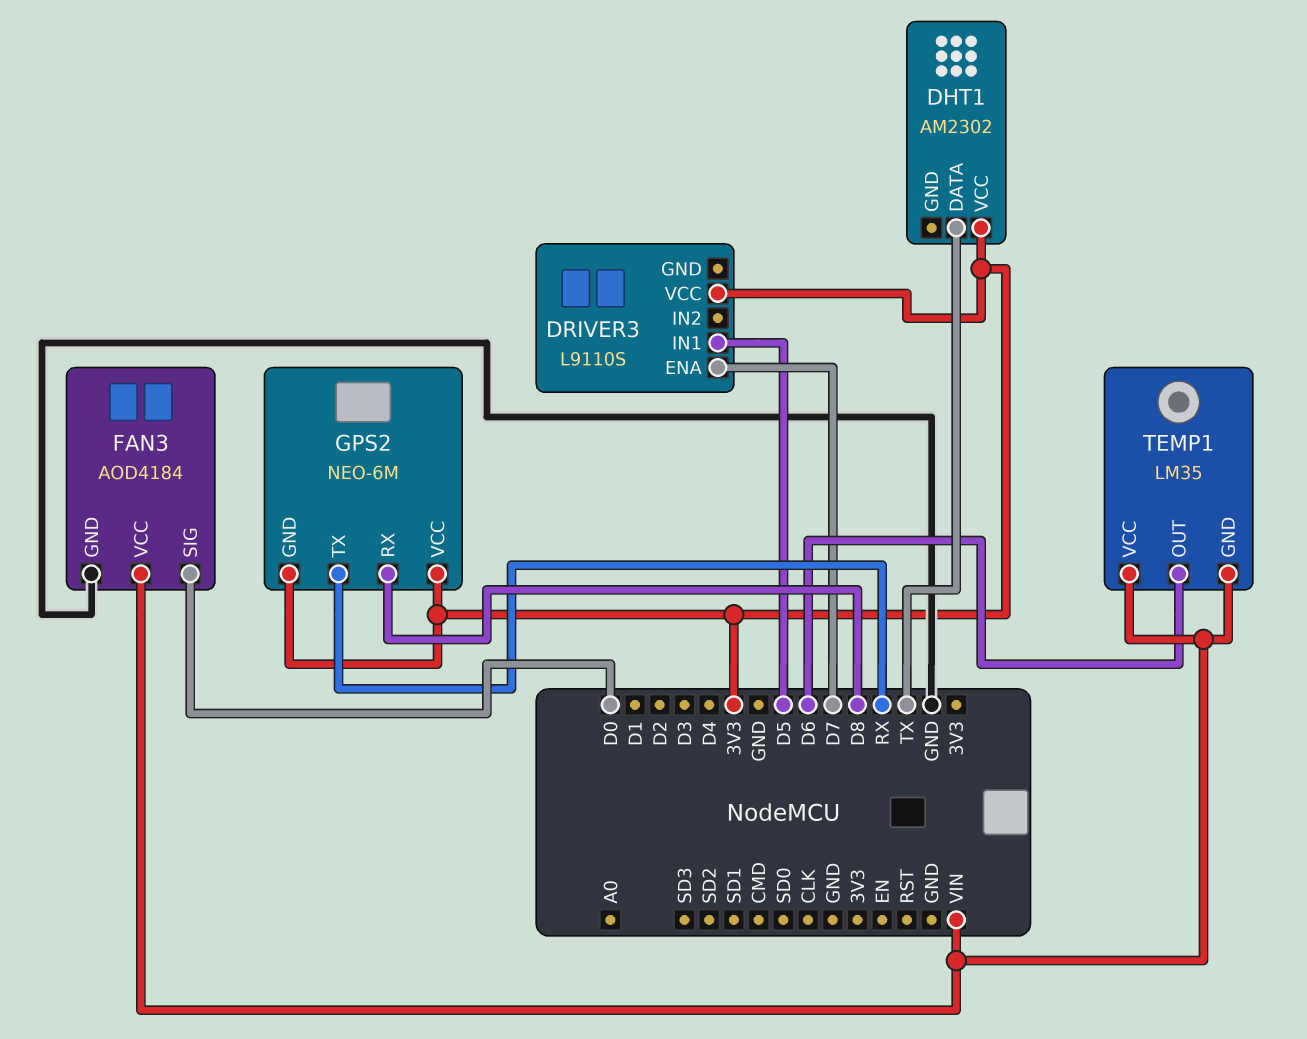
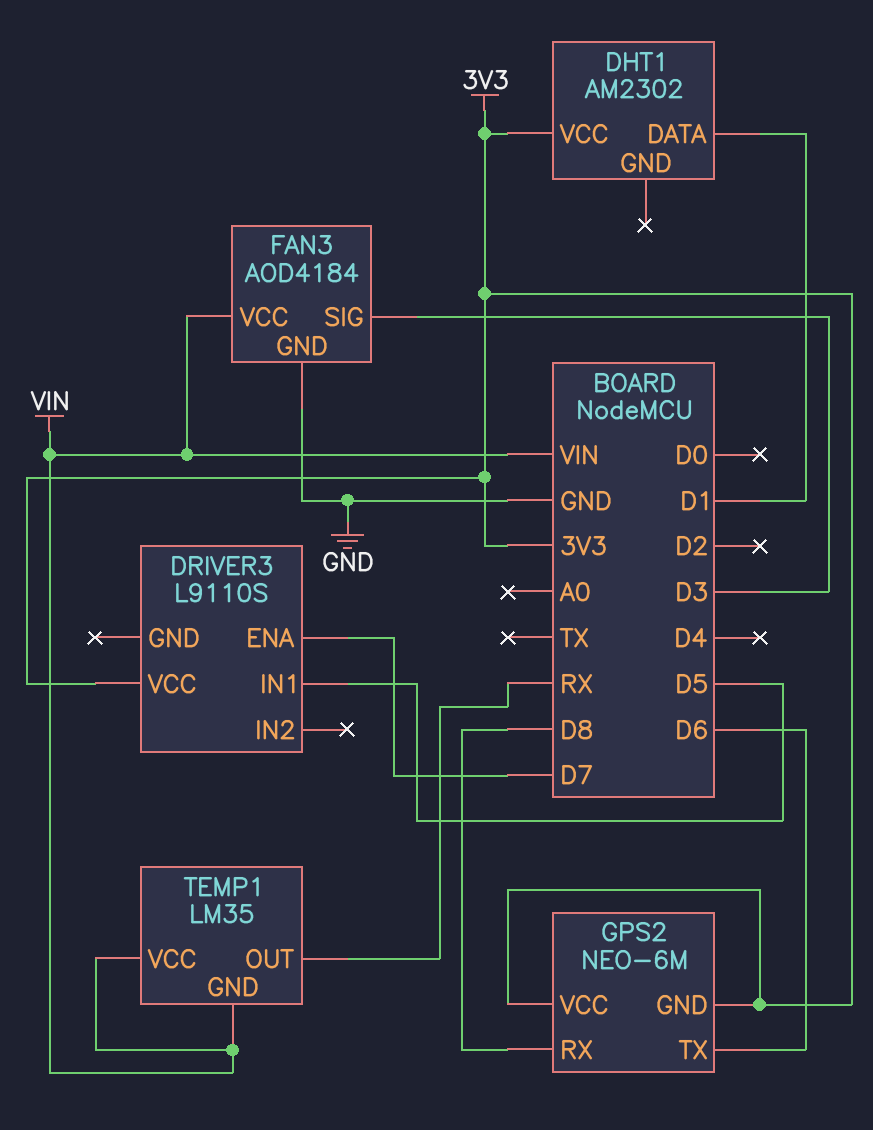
DHT1 pin DATA: TX -> D1
FAN3 pin SIG: D0 -> D3
GPS2 pin TX: RX -> D6
TEMP1 pin OUT: D6 -> RX

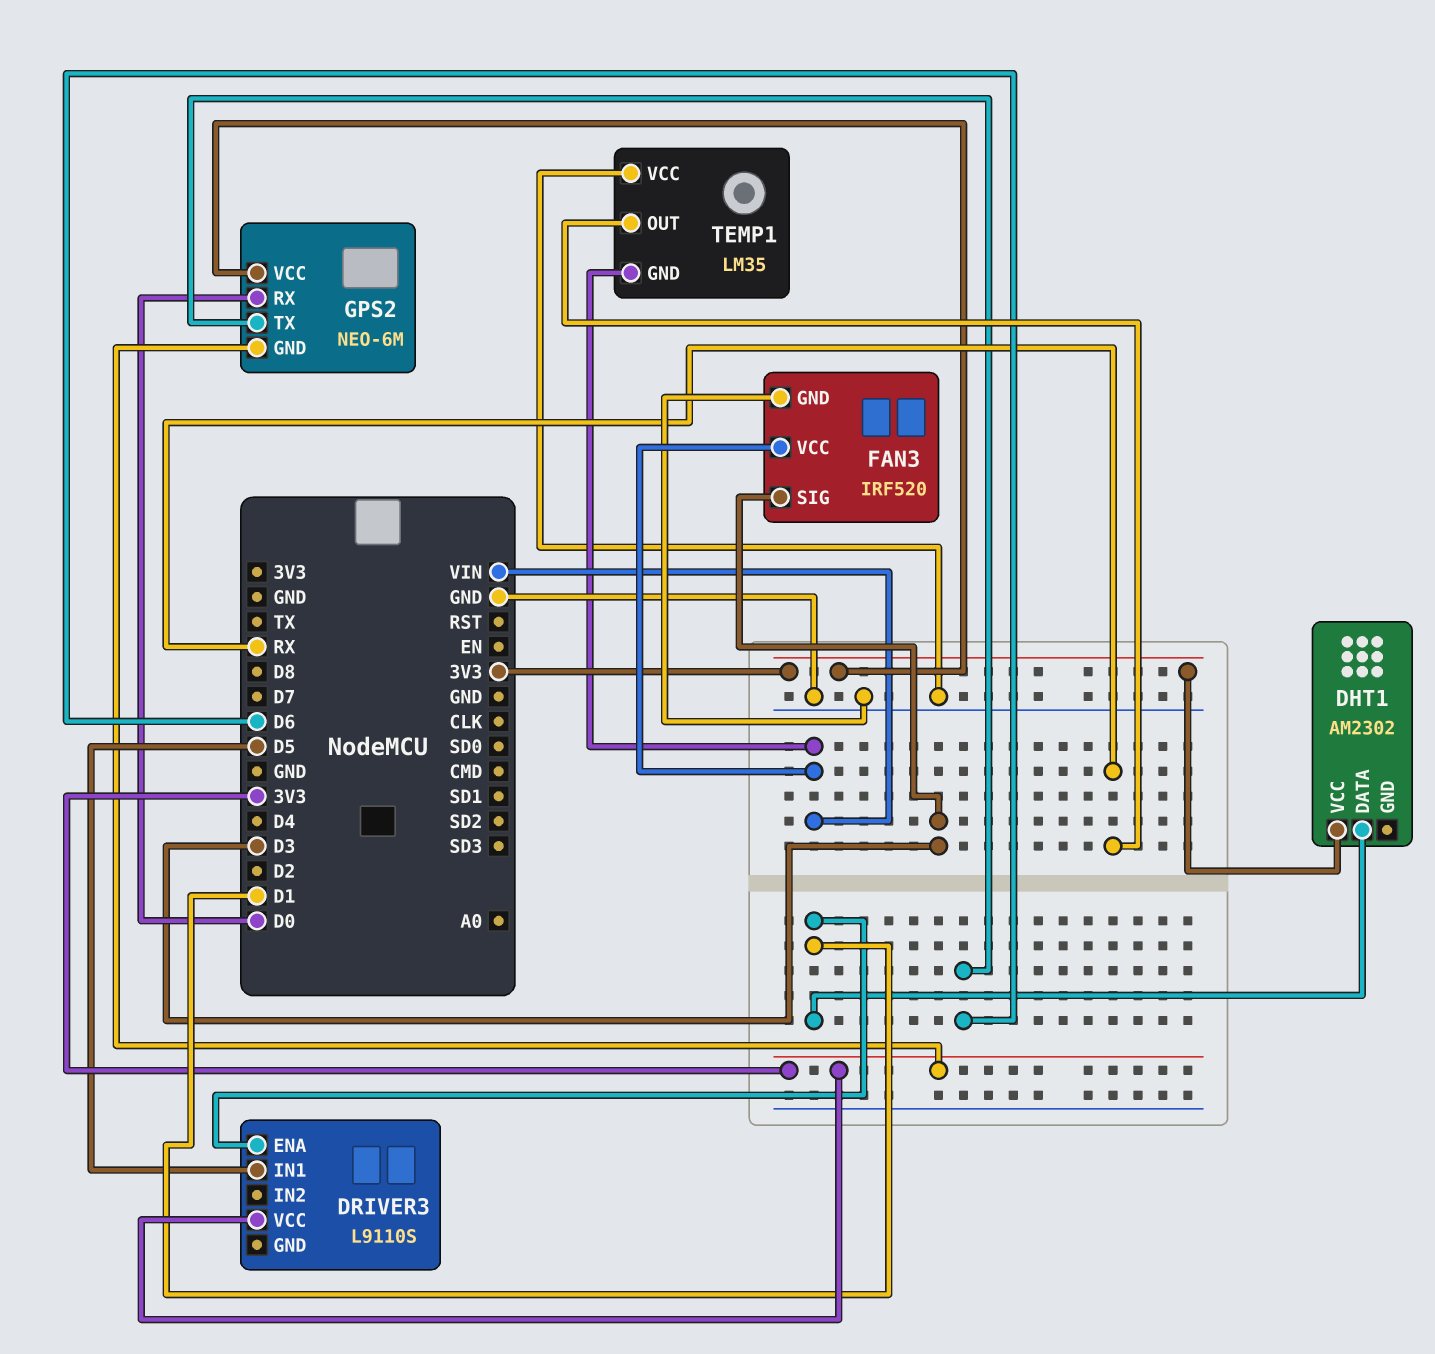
DRIVER3 pin ENA: D7 -> D1
FAN3: AOD4184 -> IRF520
GPS2 pin RX: D8 -> D0
TEMP1 pin VCC: VIN -> GND

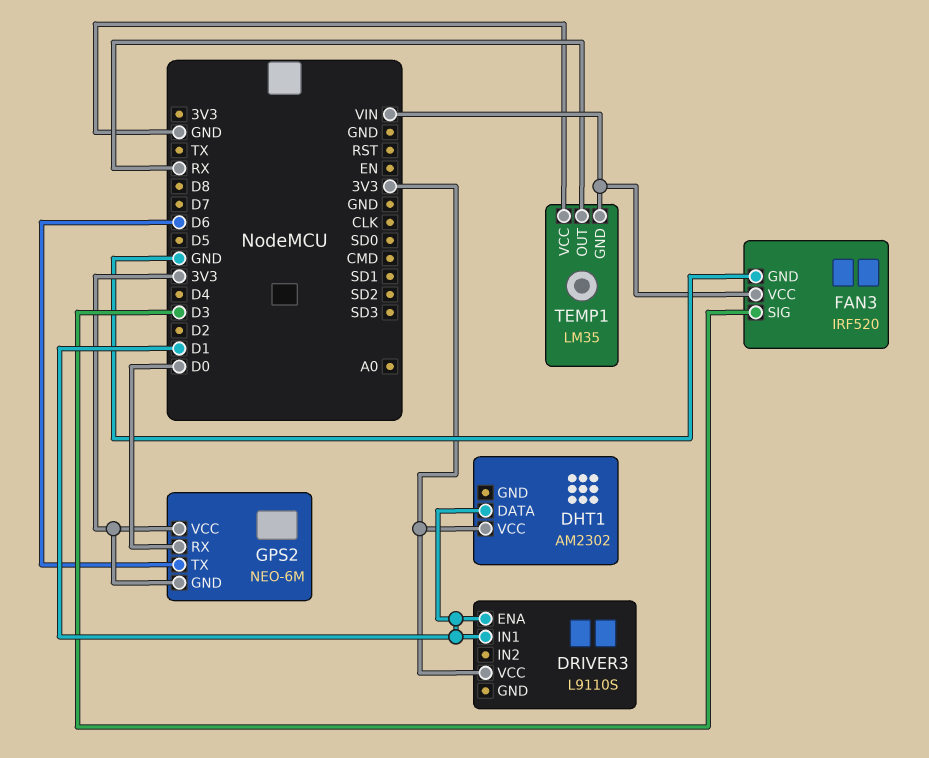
DRIVER3 pin IN1: D5 -> D1

